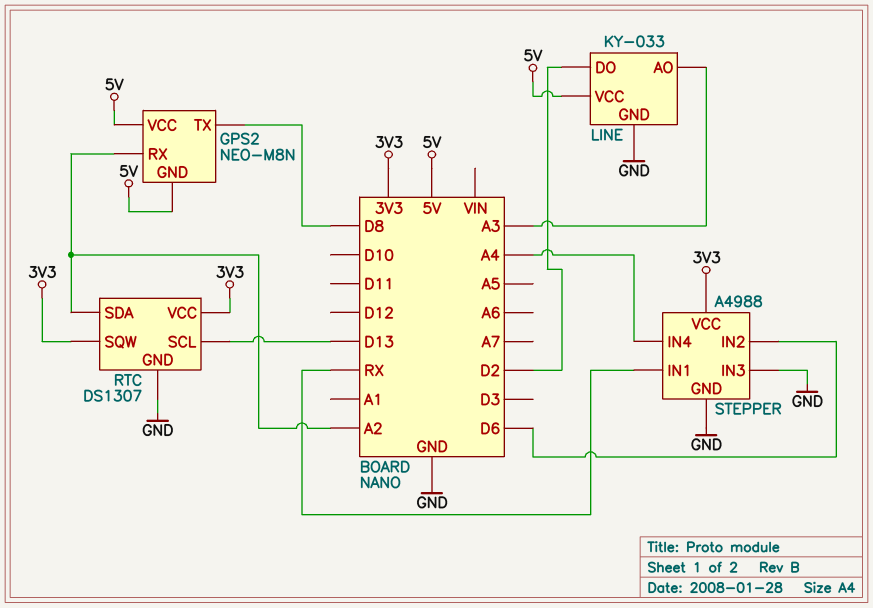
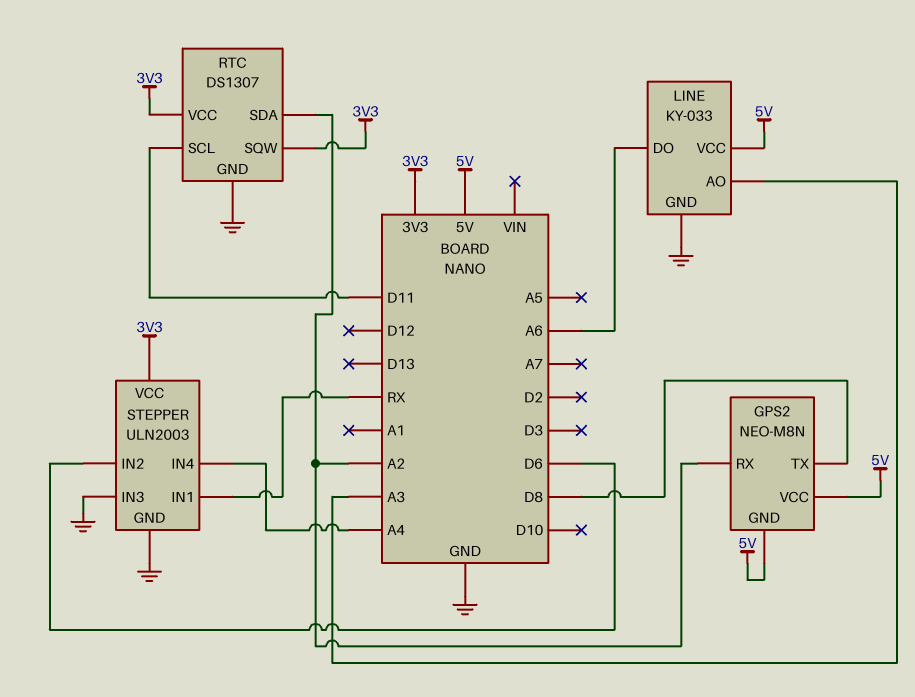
LINE pin DO: D2 -> A6
RTC pin SCL: D13 -> D11
STEPPER: A4988 -> ULN2003

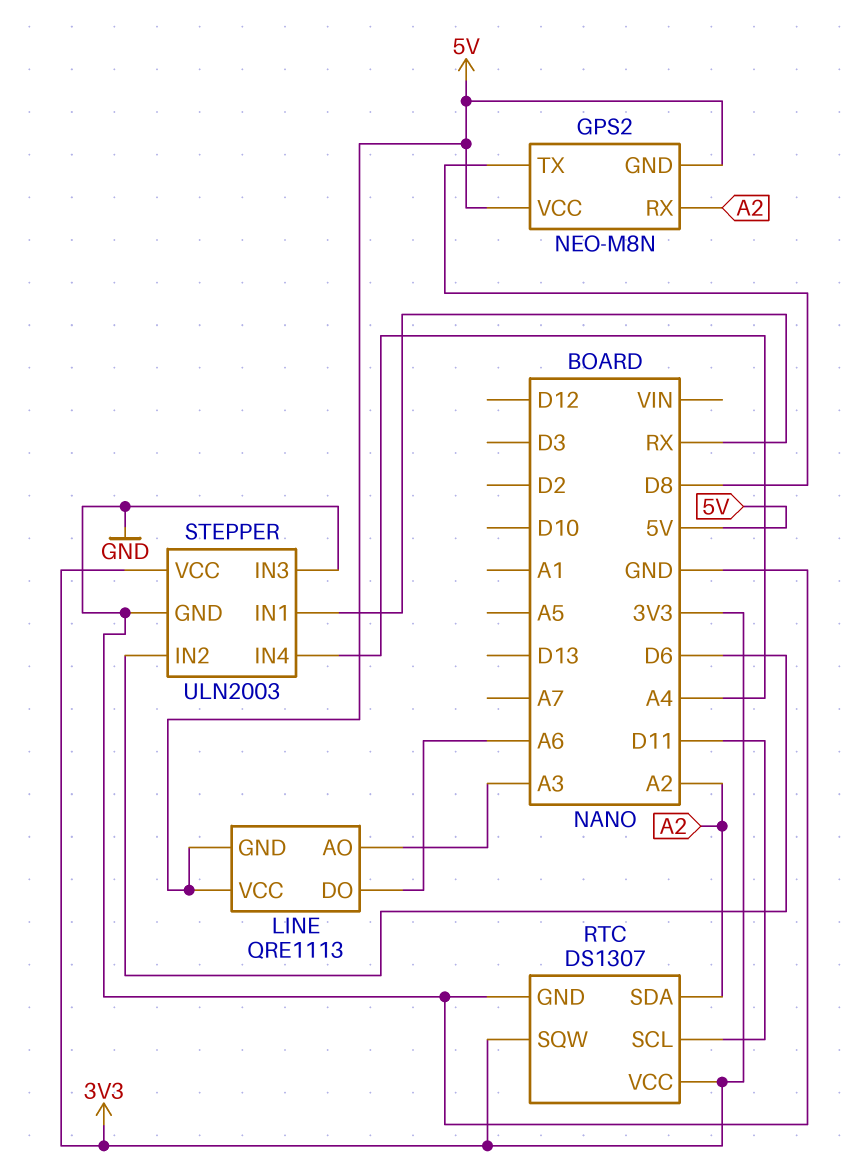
LINE: KY-033 -> QRE1113
LINE pin GND: GND -> 5V

